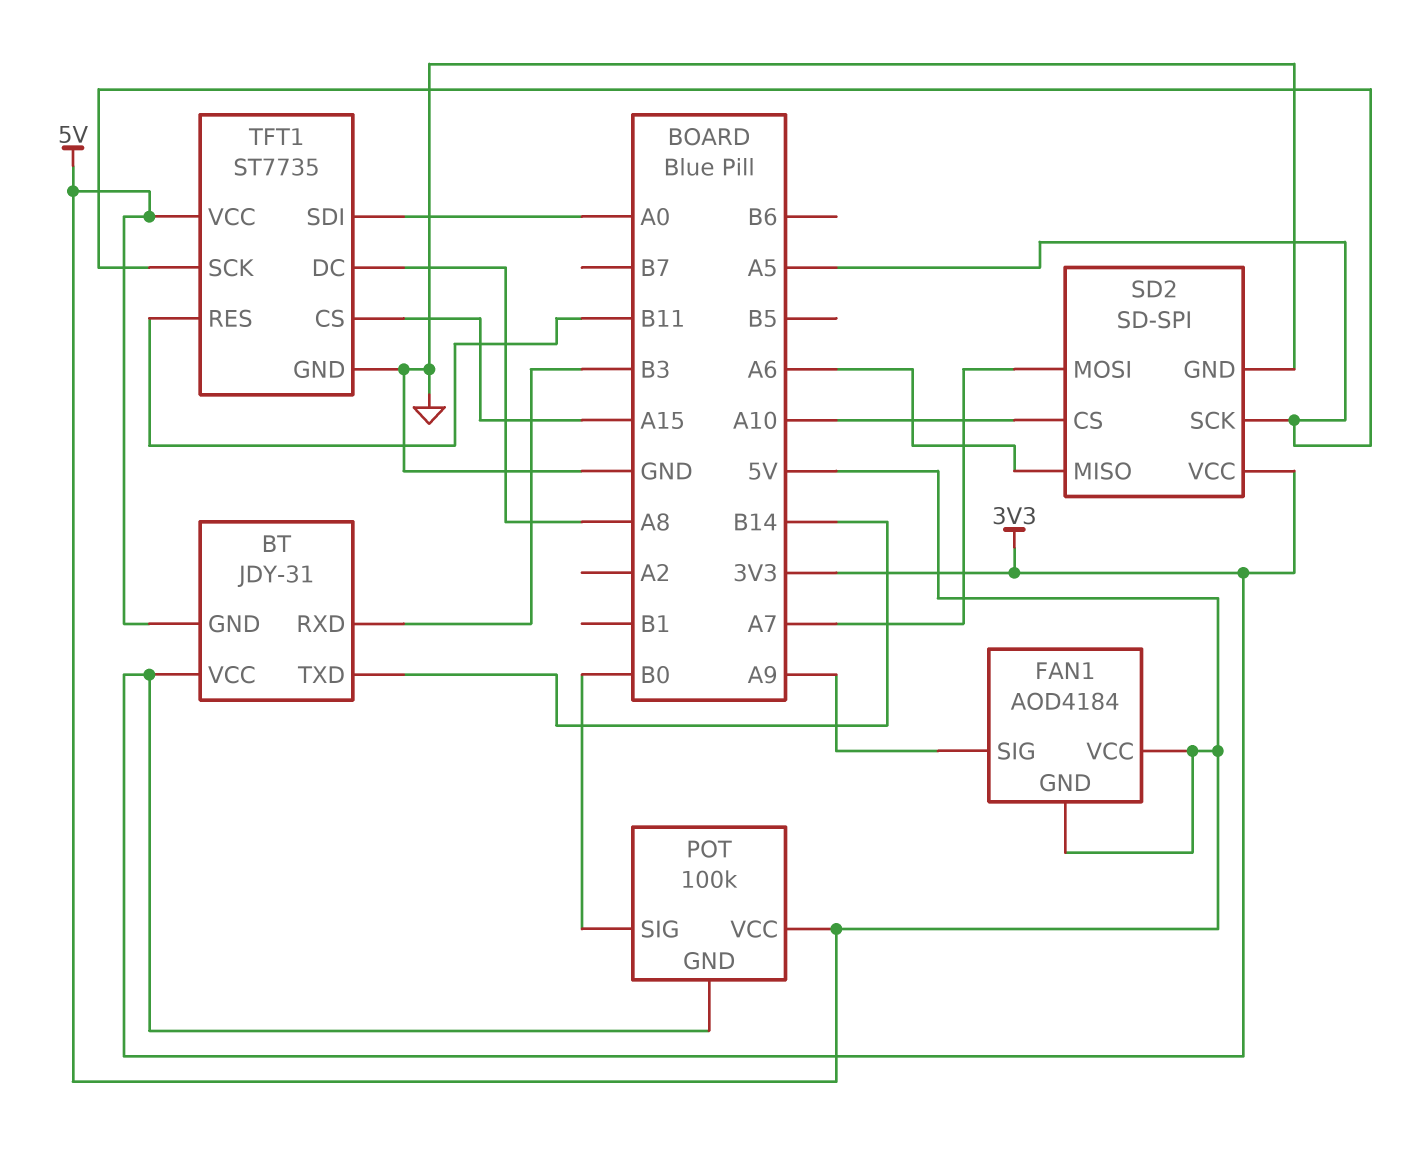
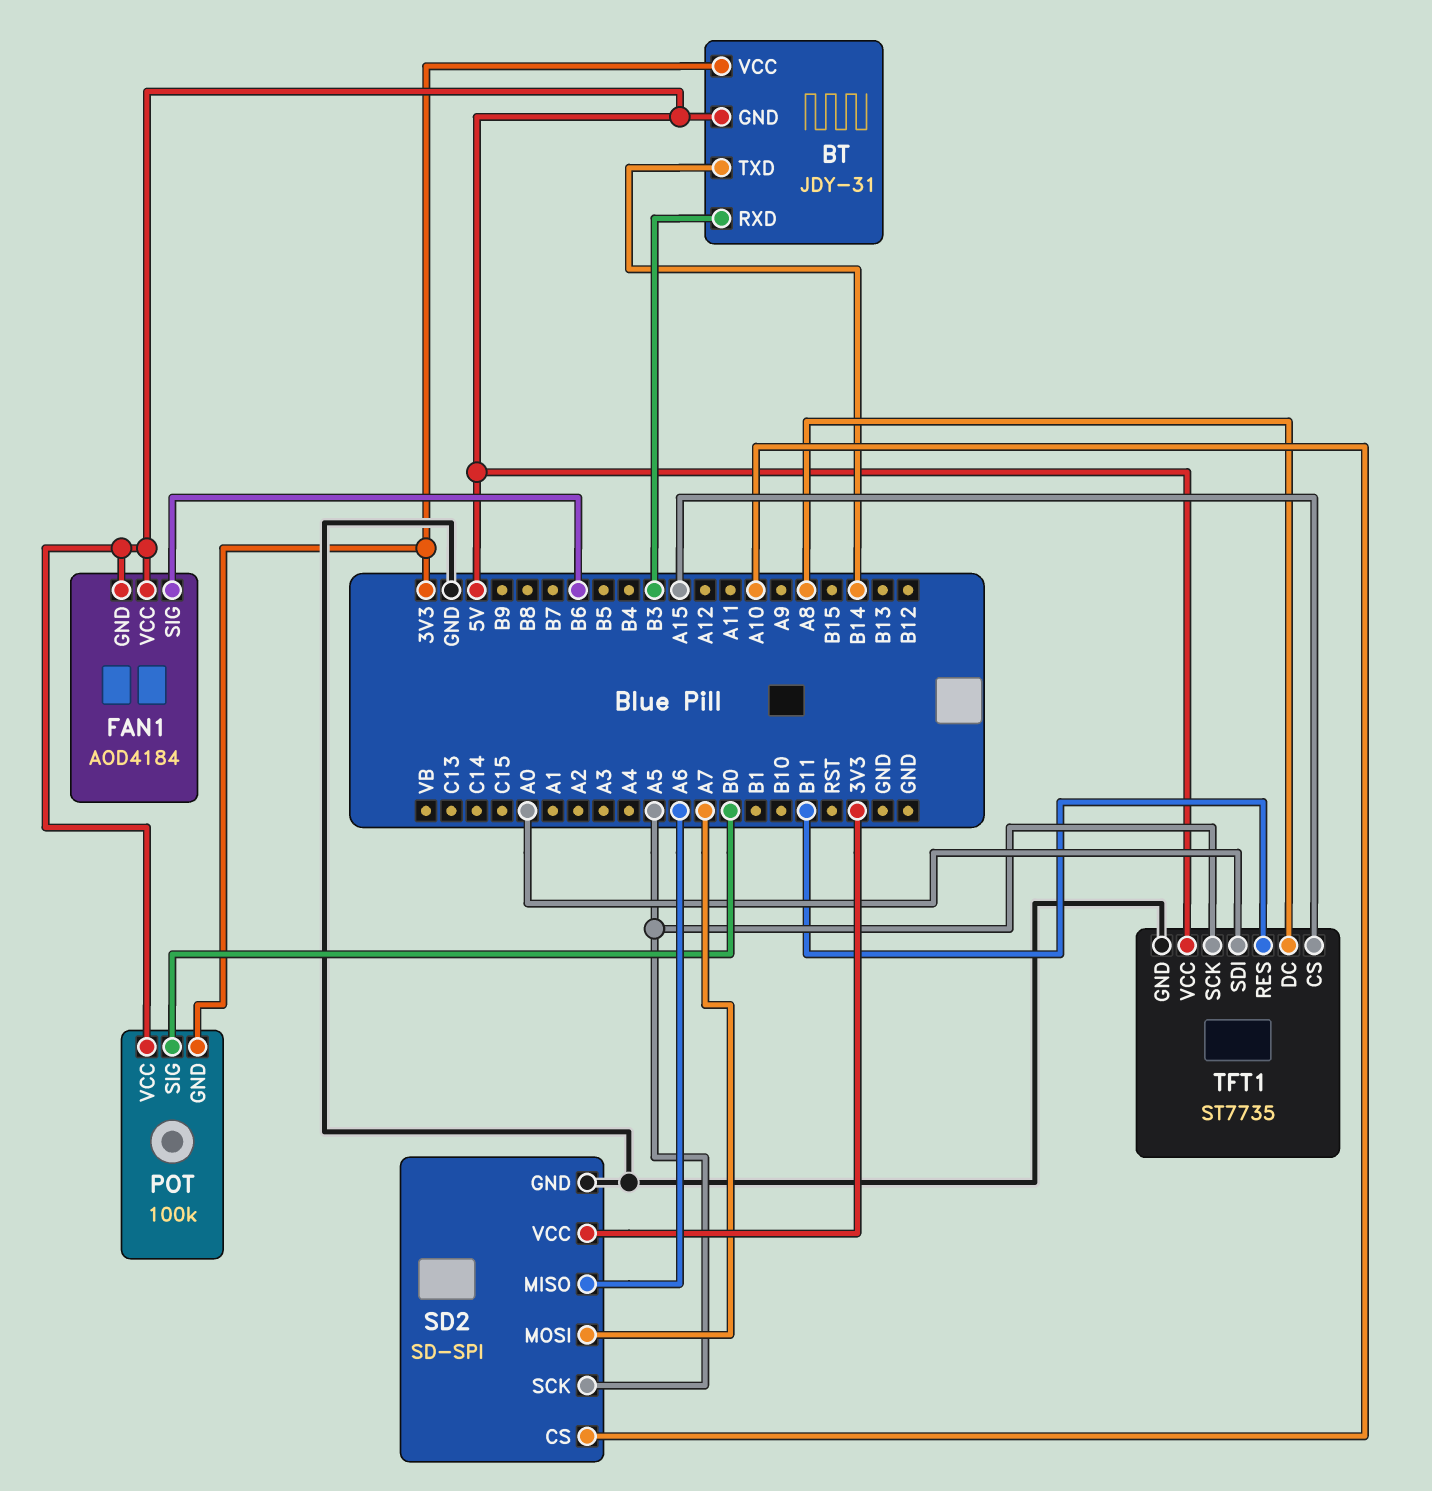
FAN1 pin SIG: A9 -> B6

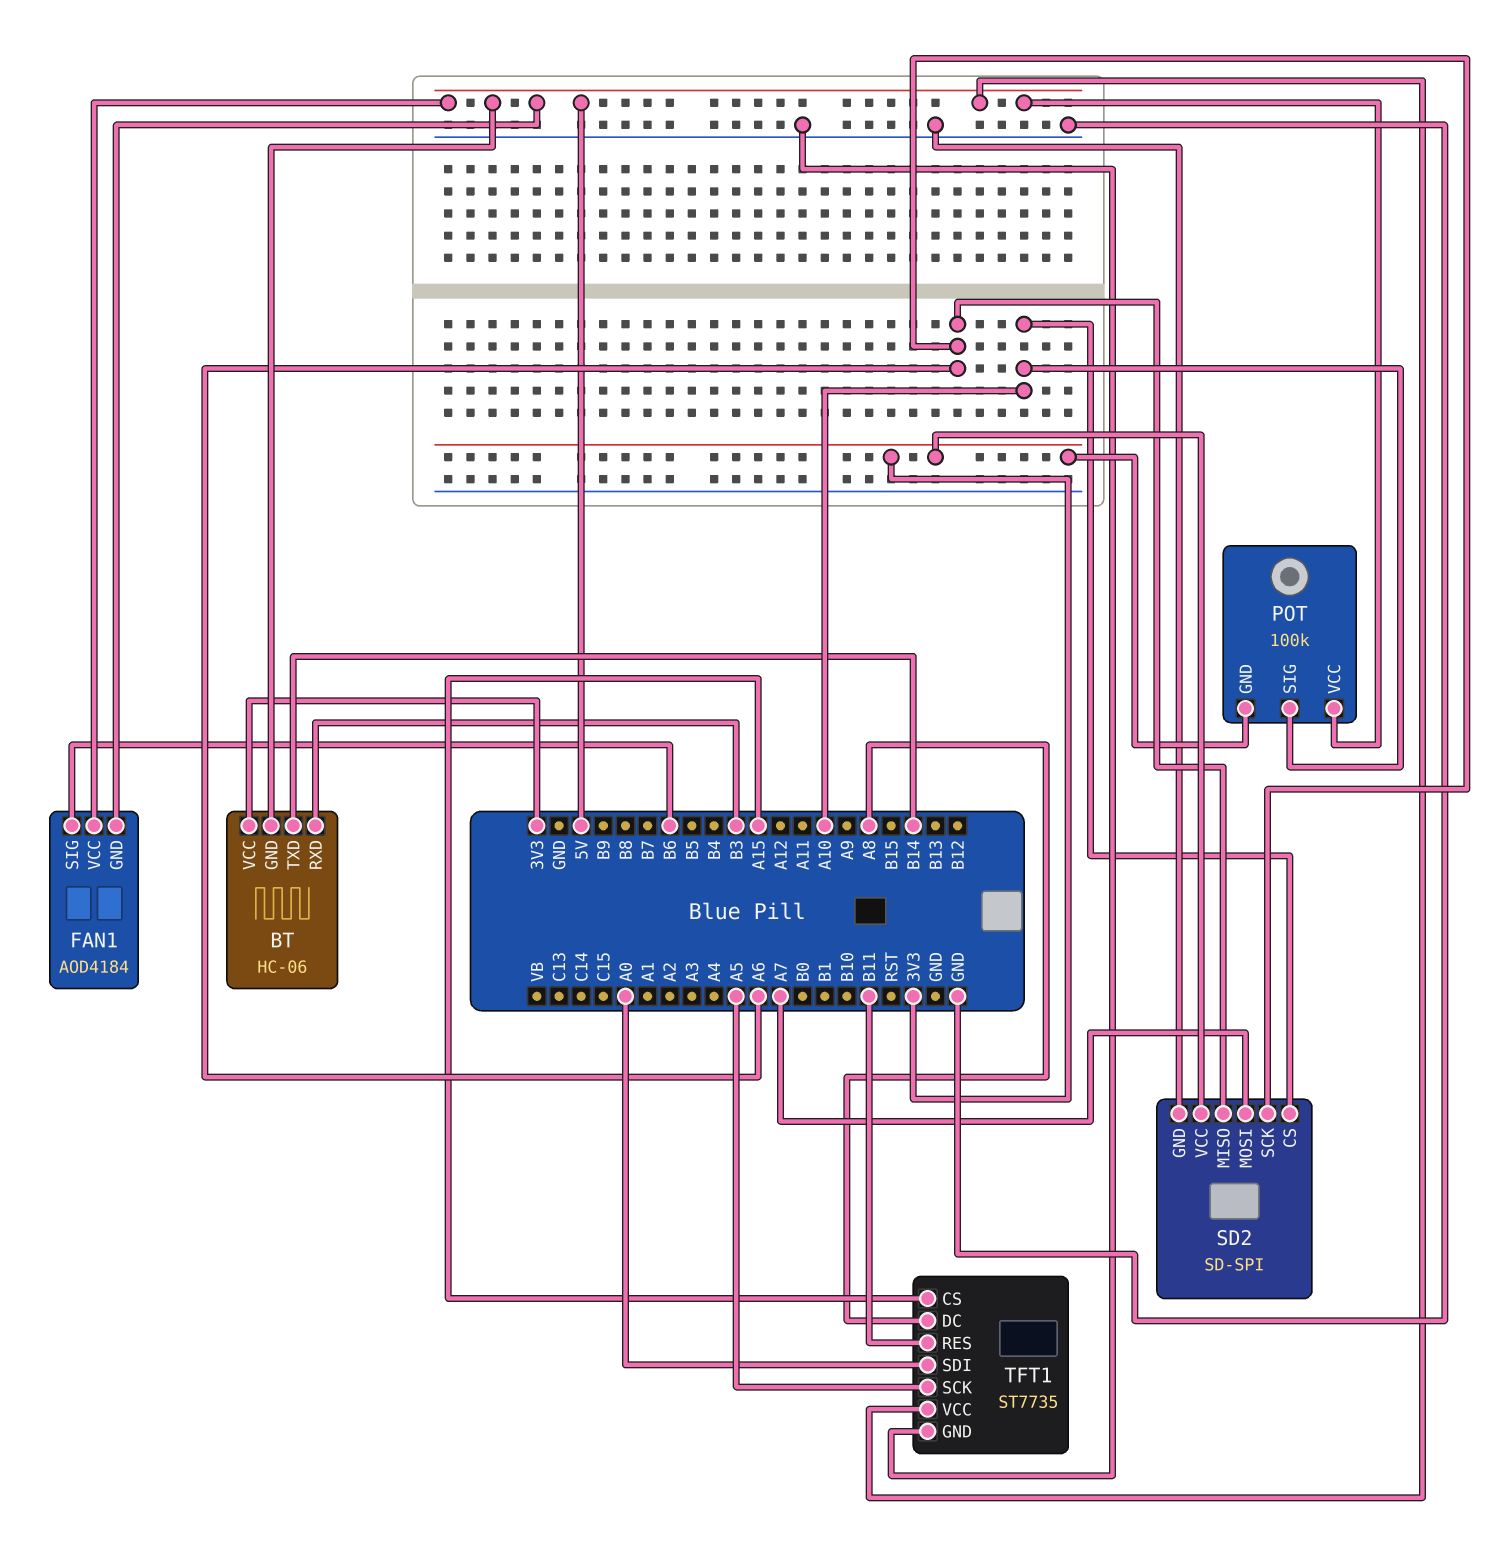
BT: JDY-31 -> HC-06
POT pin SIG: B0 -> A10
SD2 pin SCK: A5 -> A6

